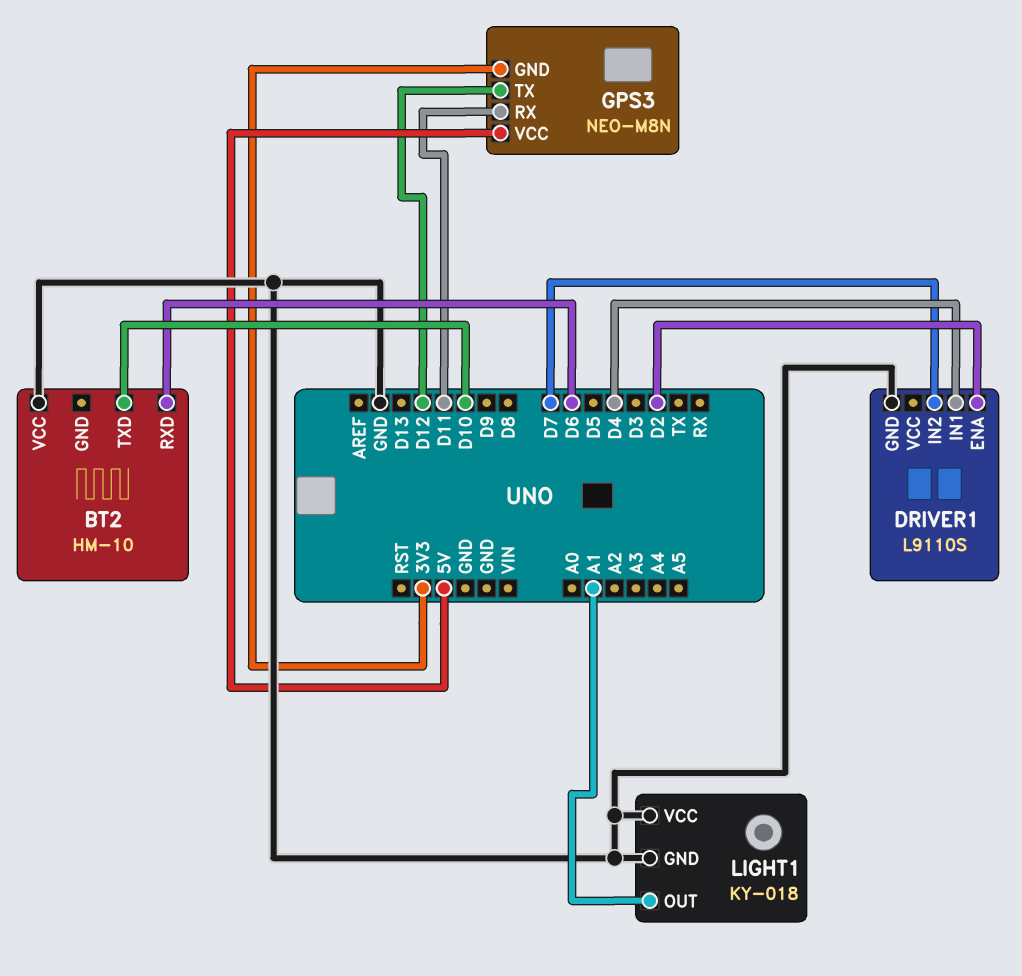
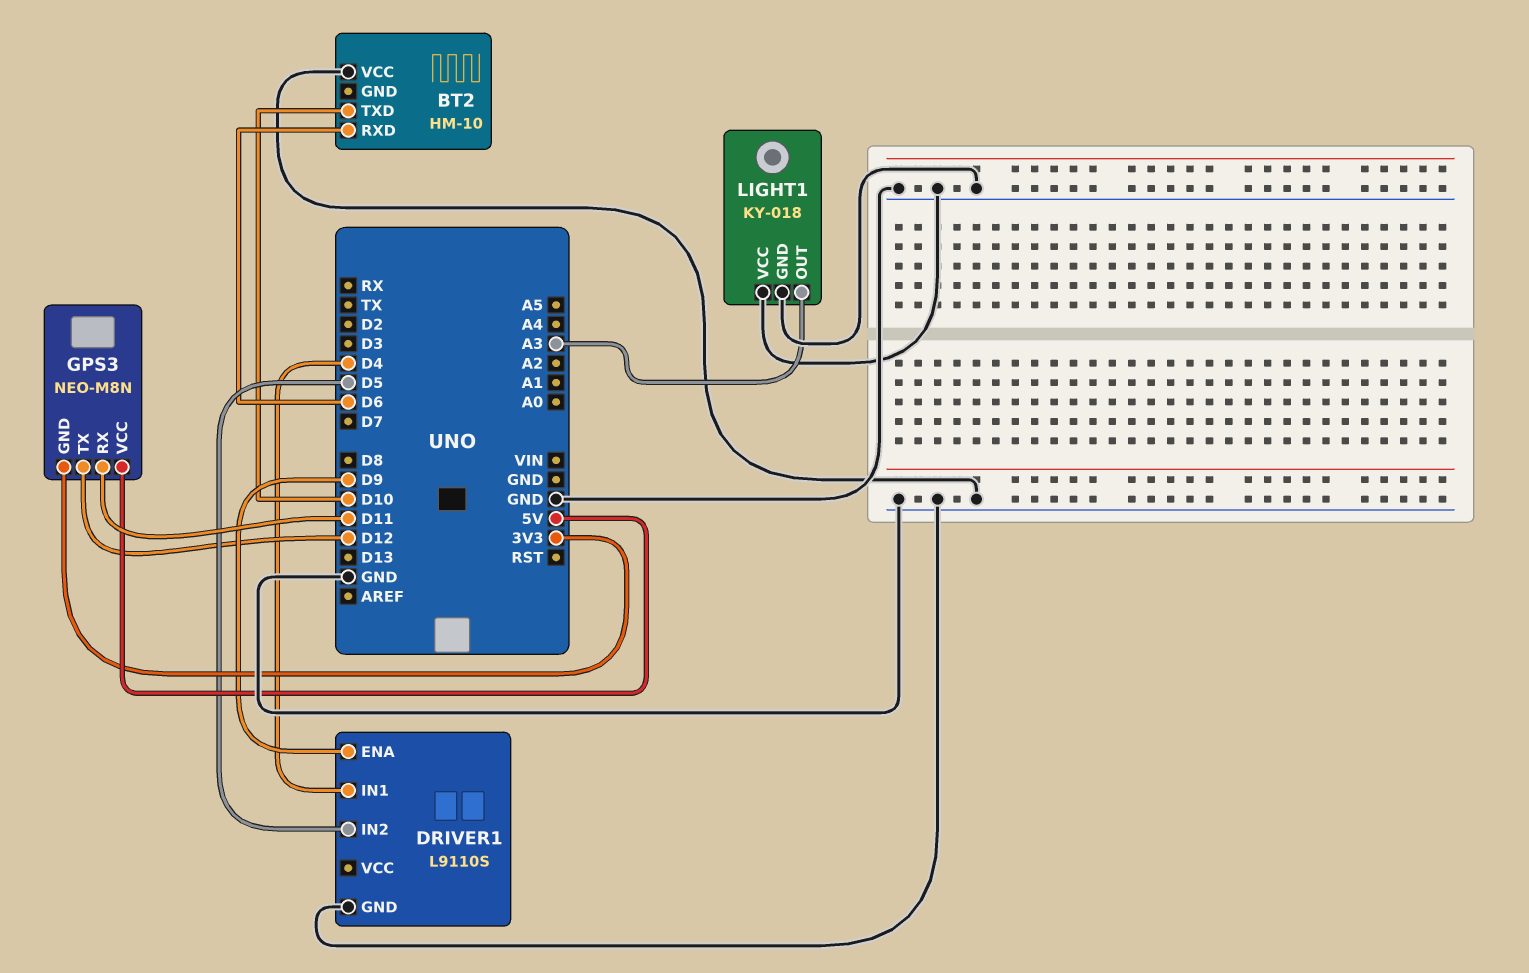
DRIVER1 pin ENA: D2 -> D9
DRIVER1 pin IN2: D7 -> D5
LIGHT1 pin OUT: A1 -> A3

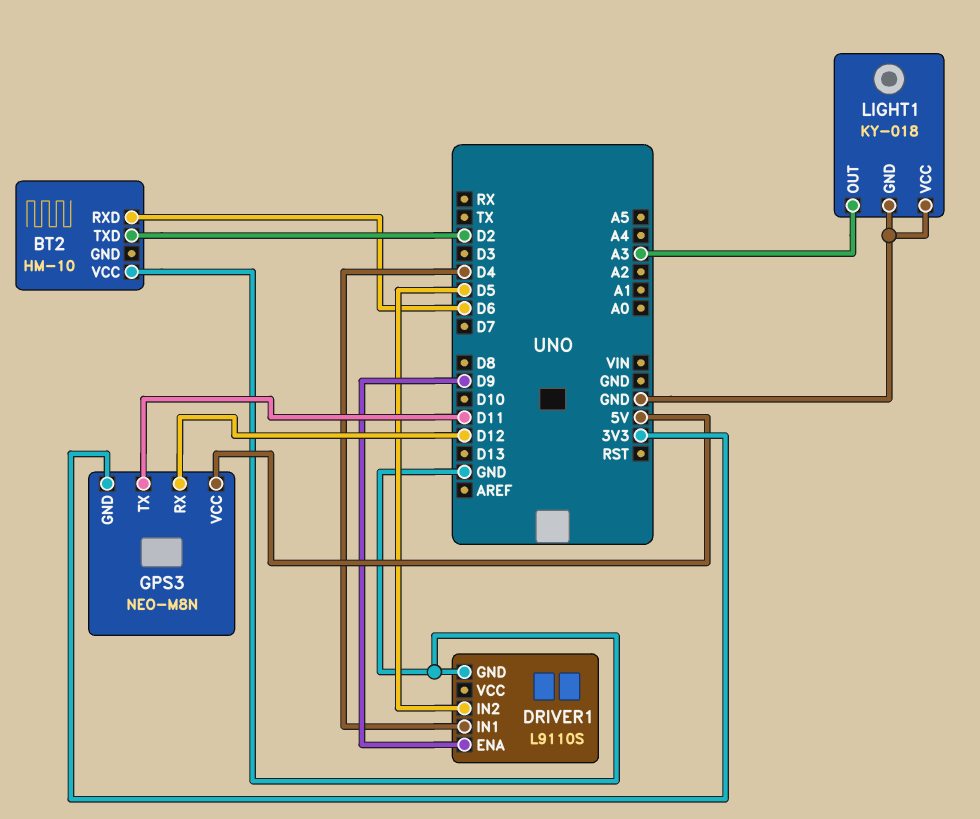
BT2 pin TXD: D10 -> D2
GPS3 pin RX: D11 -> D12
GPS3 pin TX: D12 -> D11

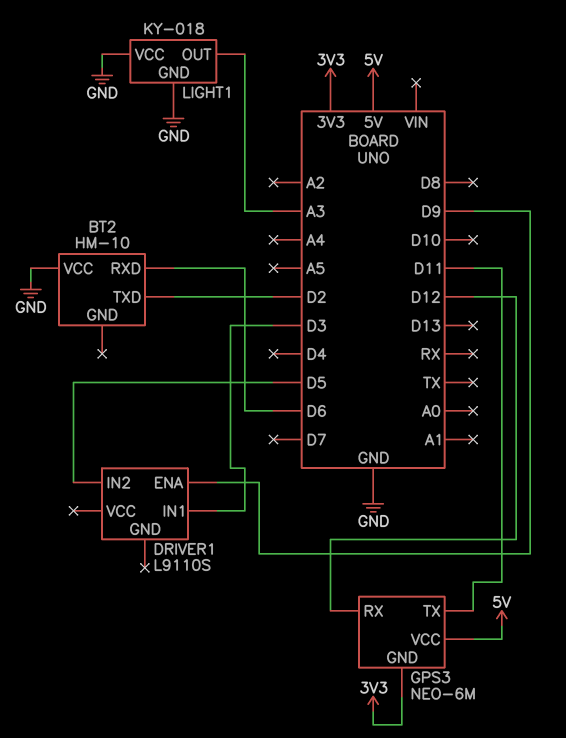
DRIVER1 pin GND: GND -> none
DRIVER1 pin IN1: D4 -> D3
GPS3: NEO-M8N -> NEO-6M

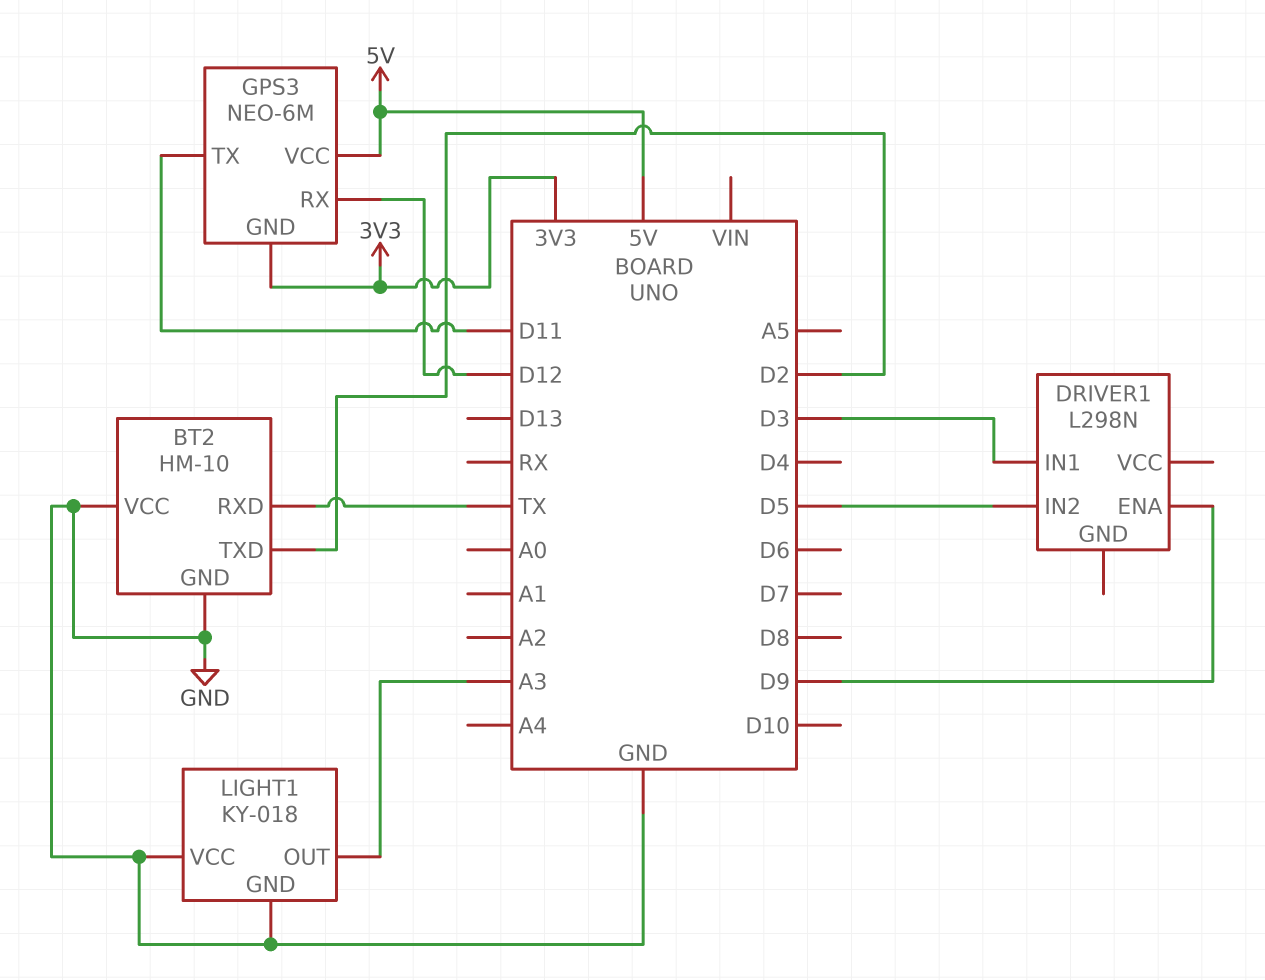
BT2 pin GND: none -> GND
BT2 pin RXD: D6 -> TX
DRIVER1: L9110S -> L298N

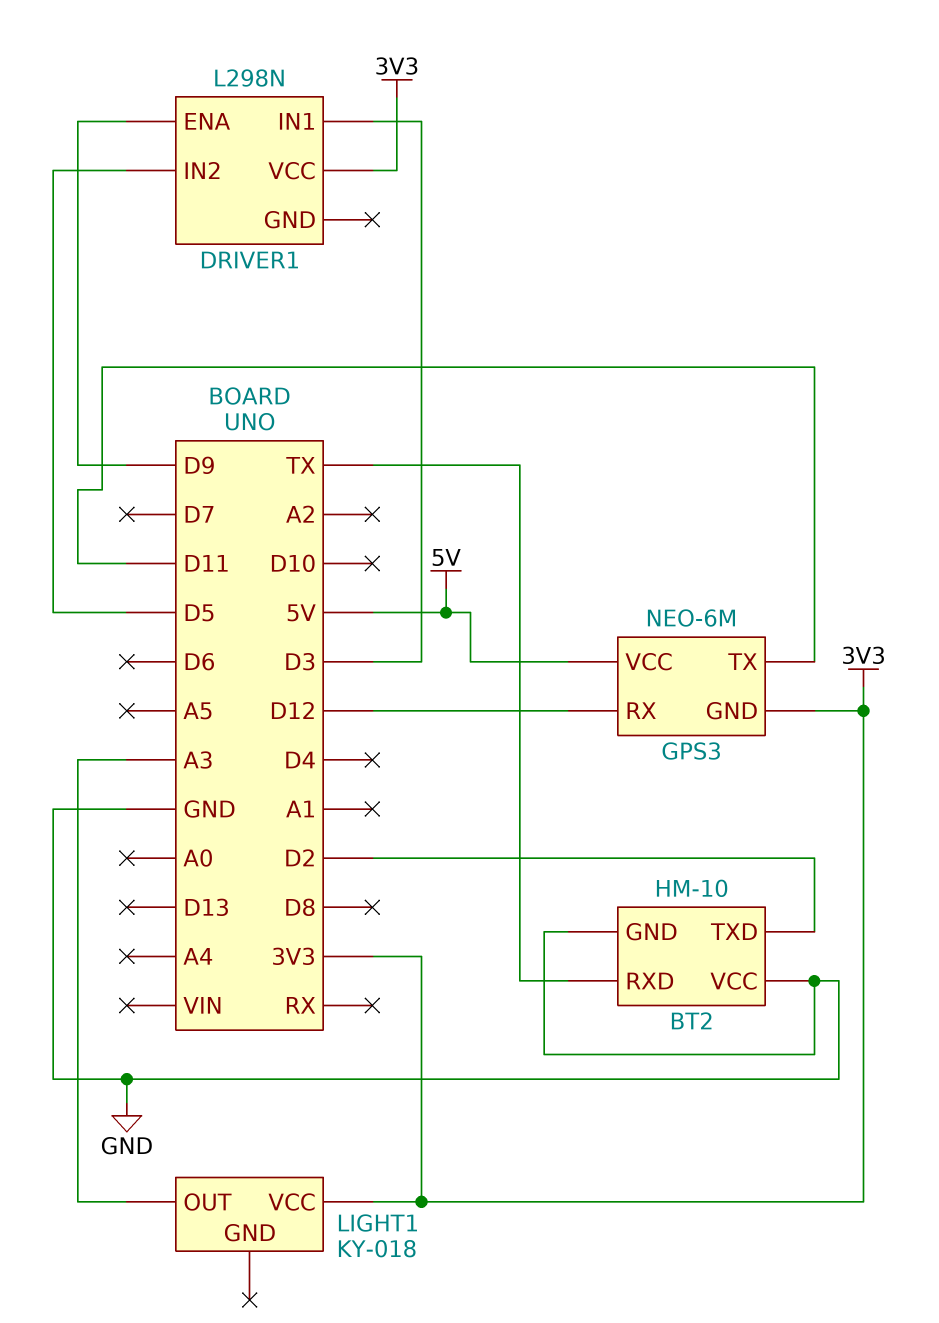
DRIVER1 pin VCC: none -> 3V3
LIGHT1 pin GND: GND -> none
LIGHT1 pin VCC: GND -> 3V3

